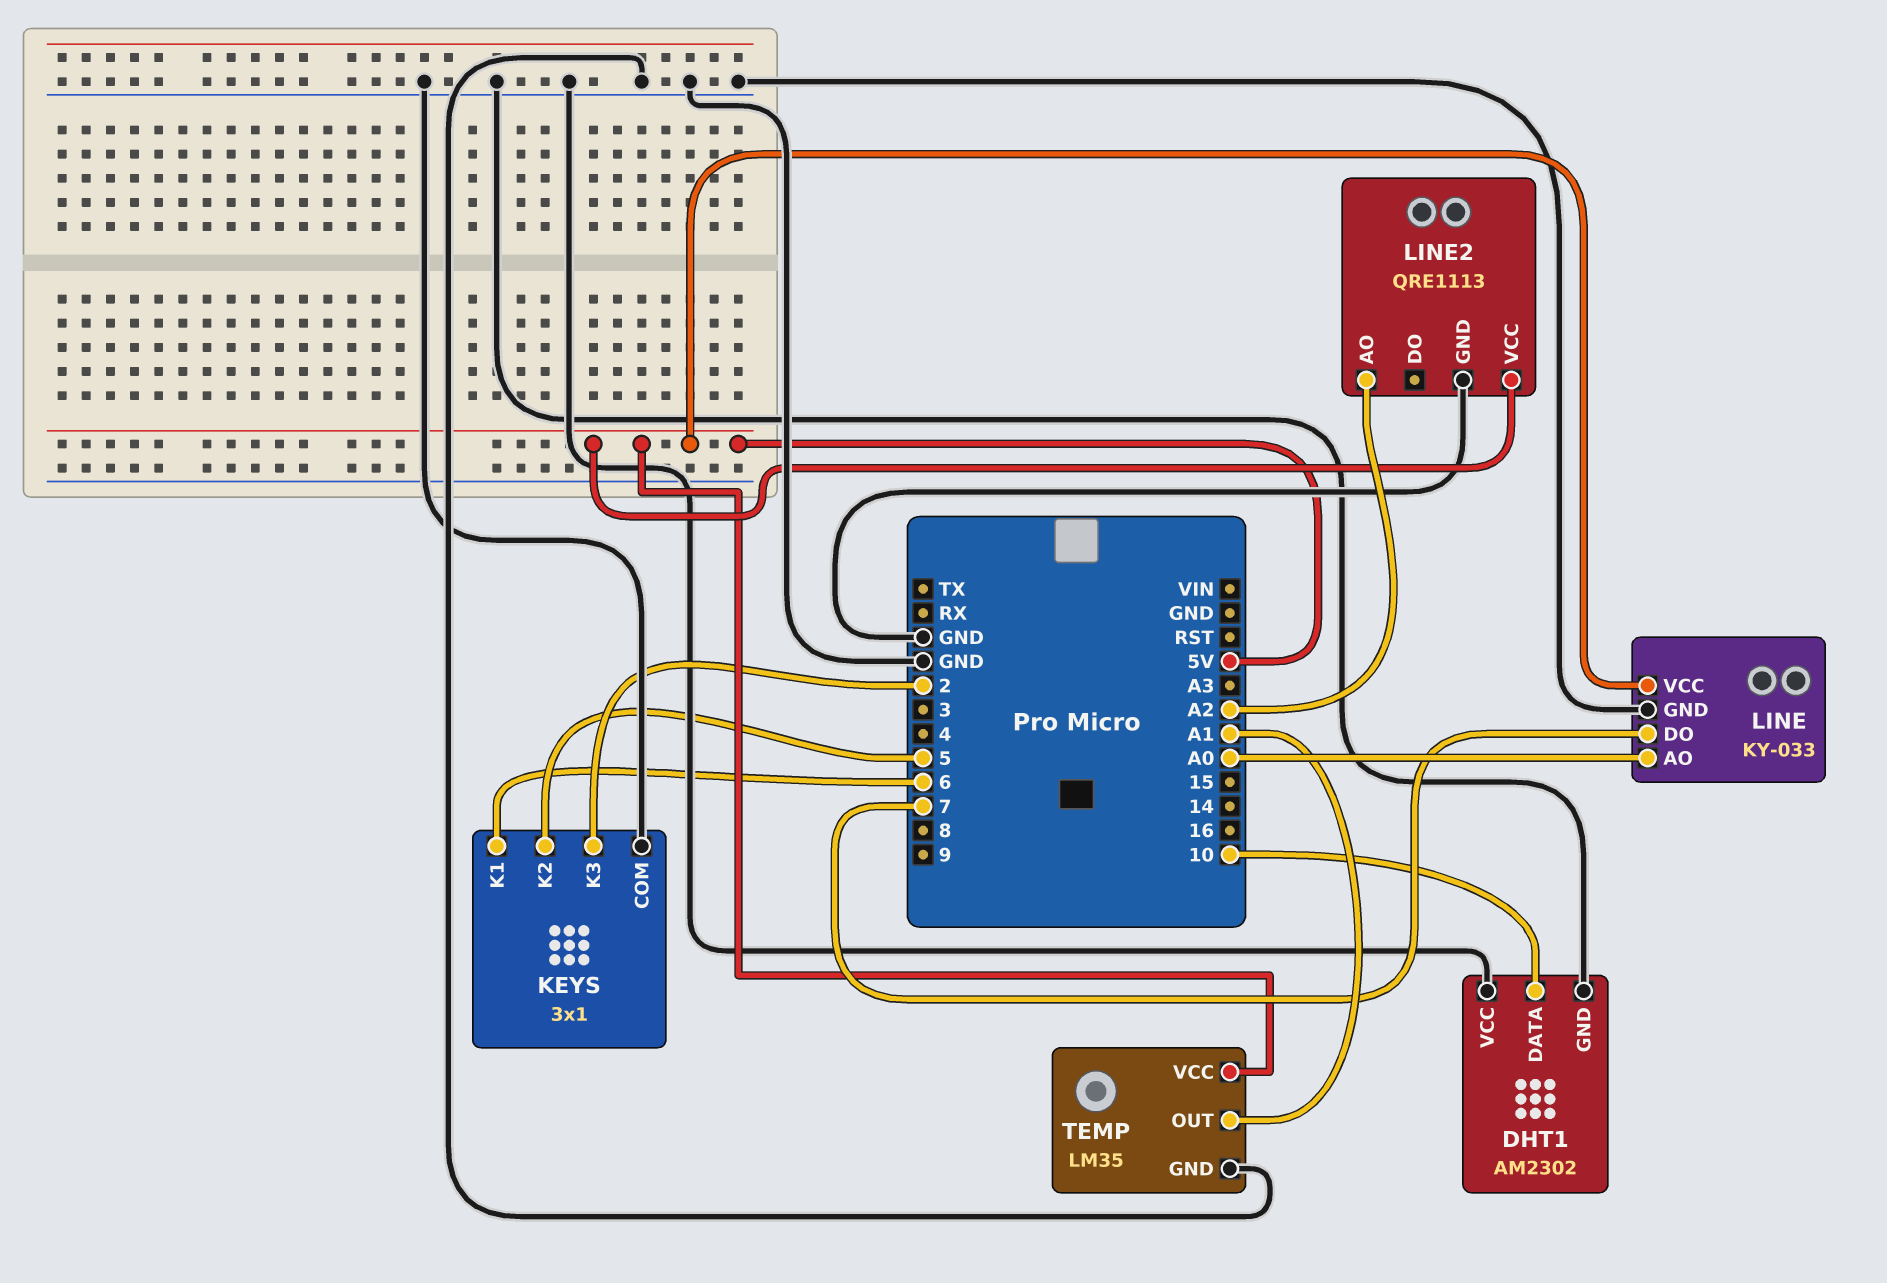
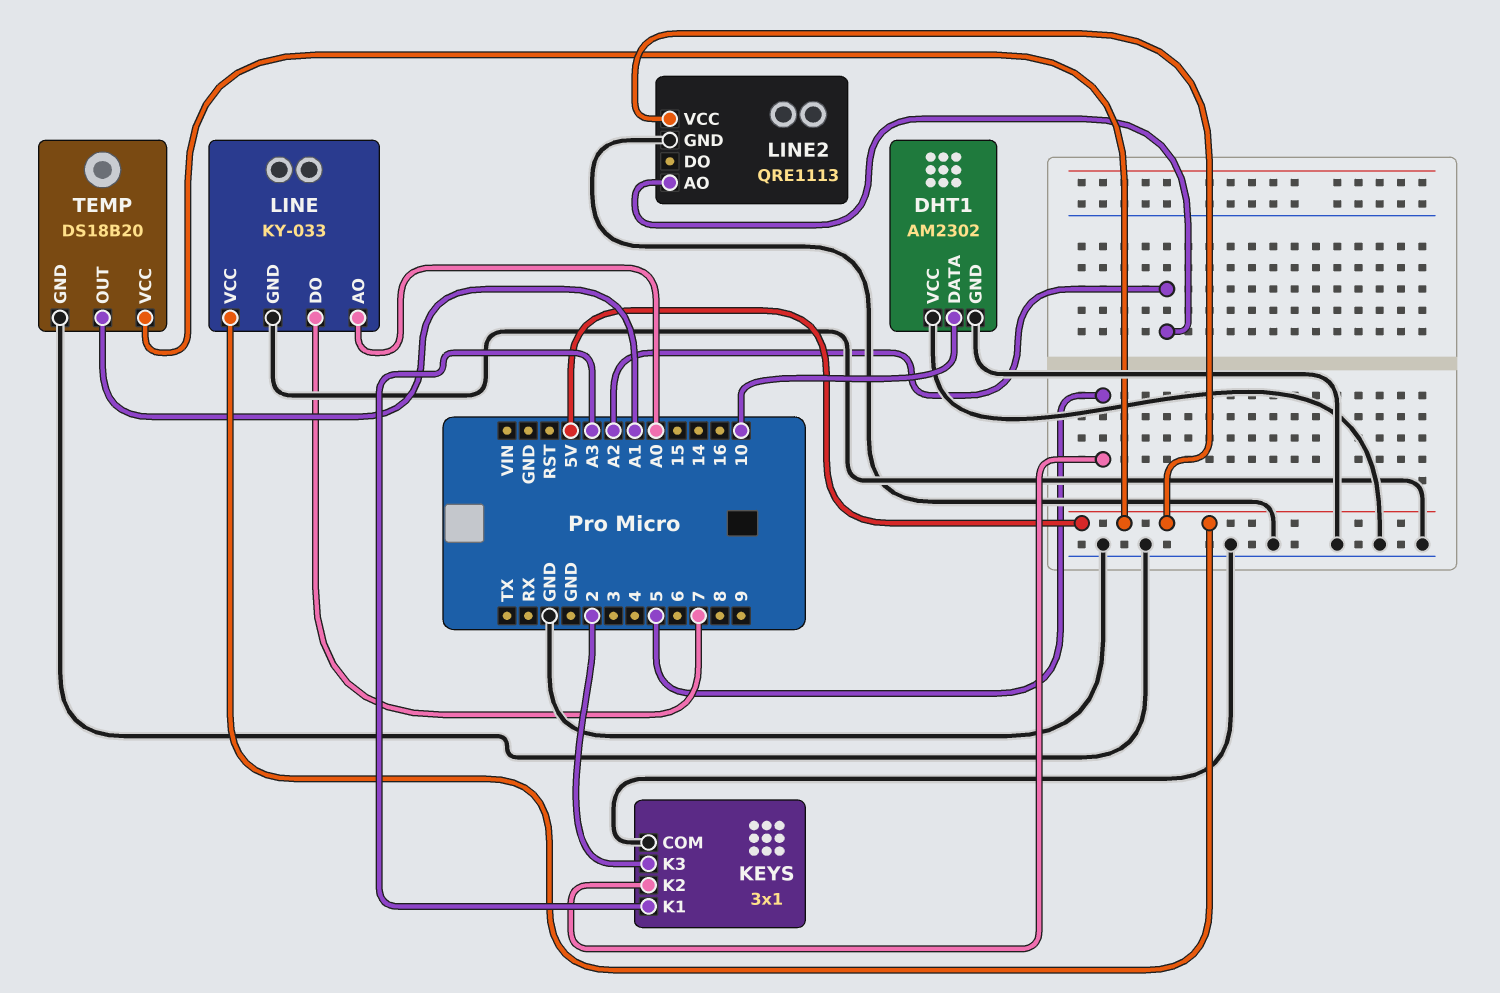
KEYS pin K1: 6 -> A3
TEMP: LM35 -> DS18B20

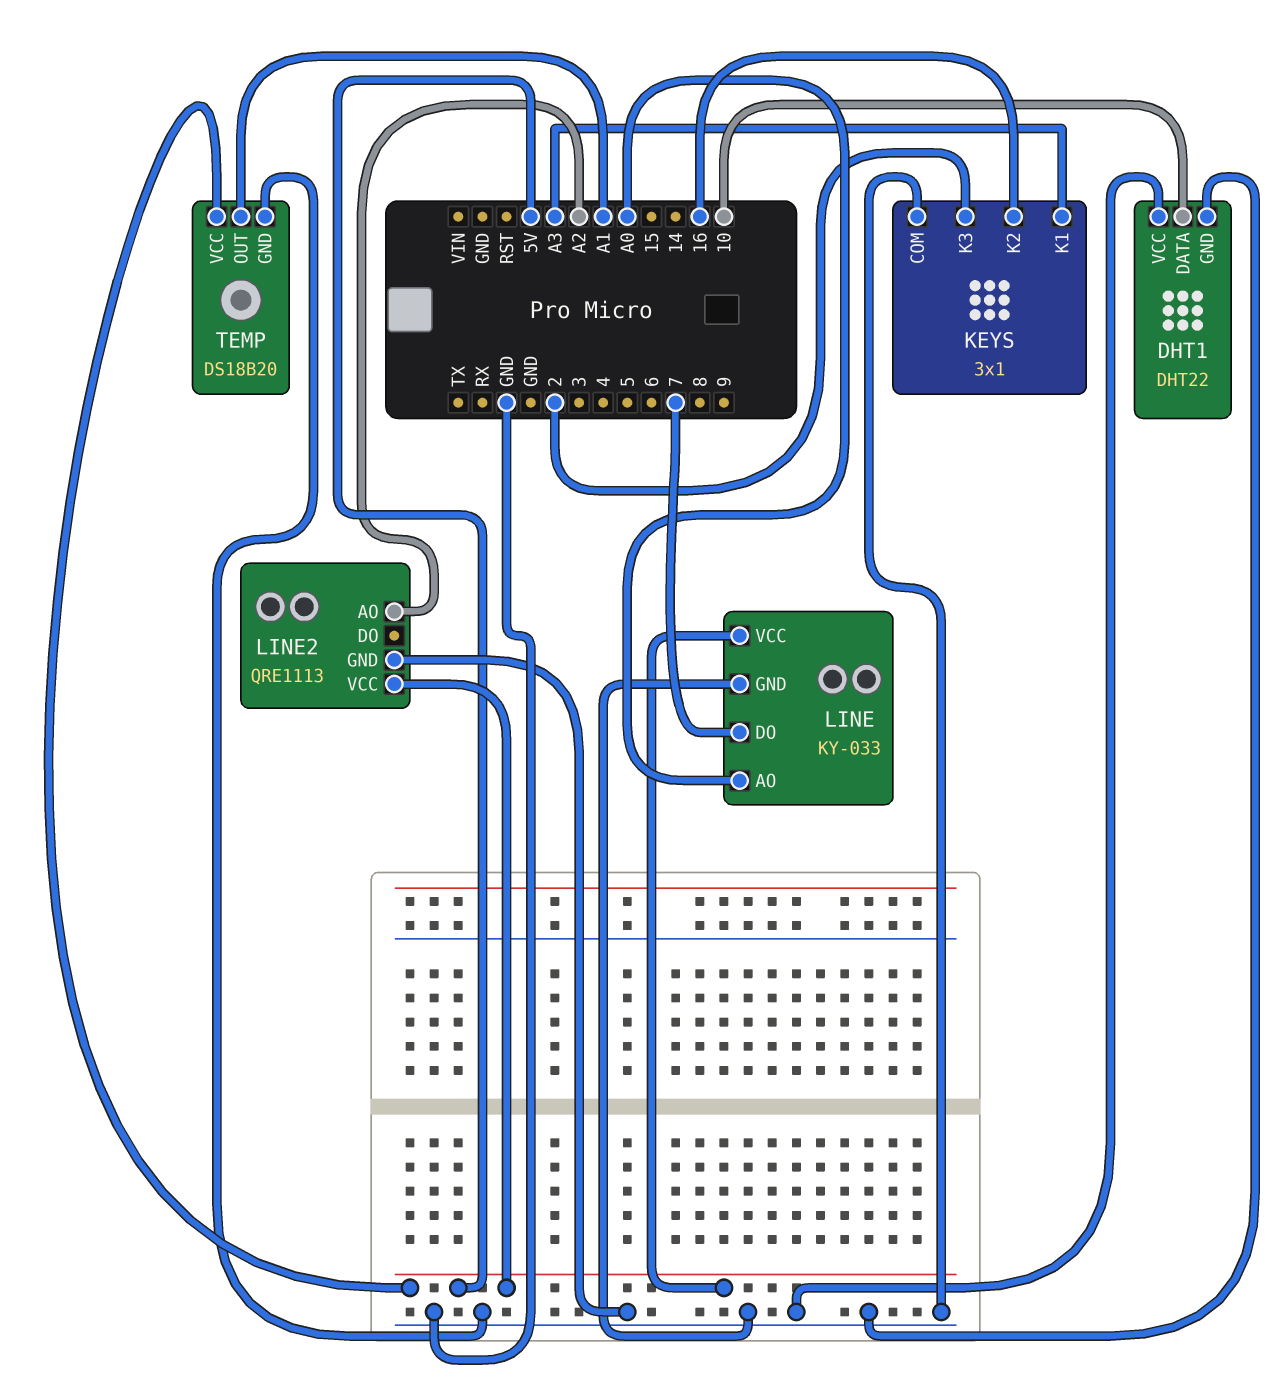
DHT1: AM2302 -> DHT22
KEYS pin K2: 5 -> 16

